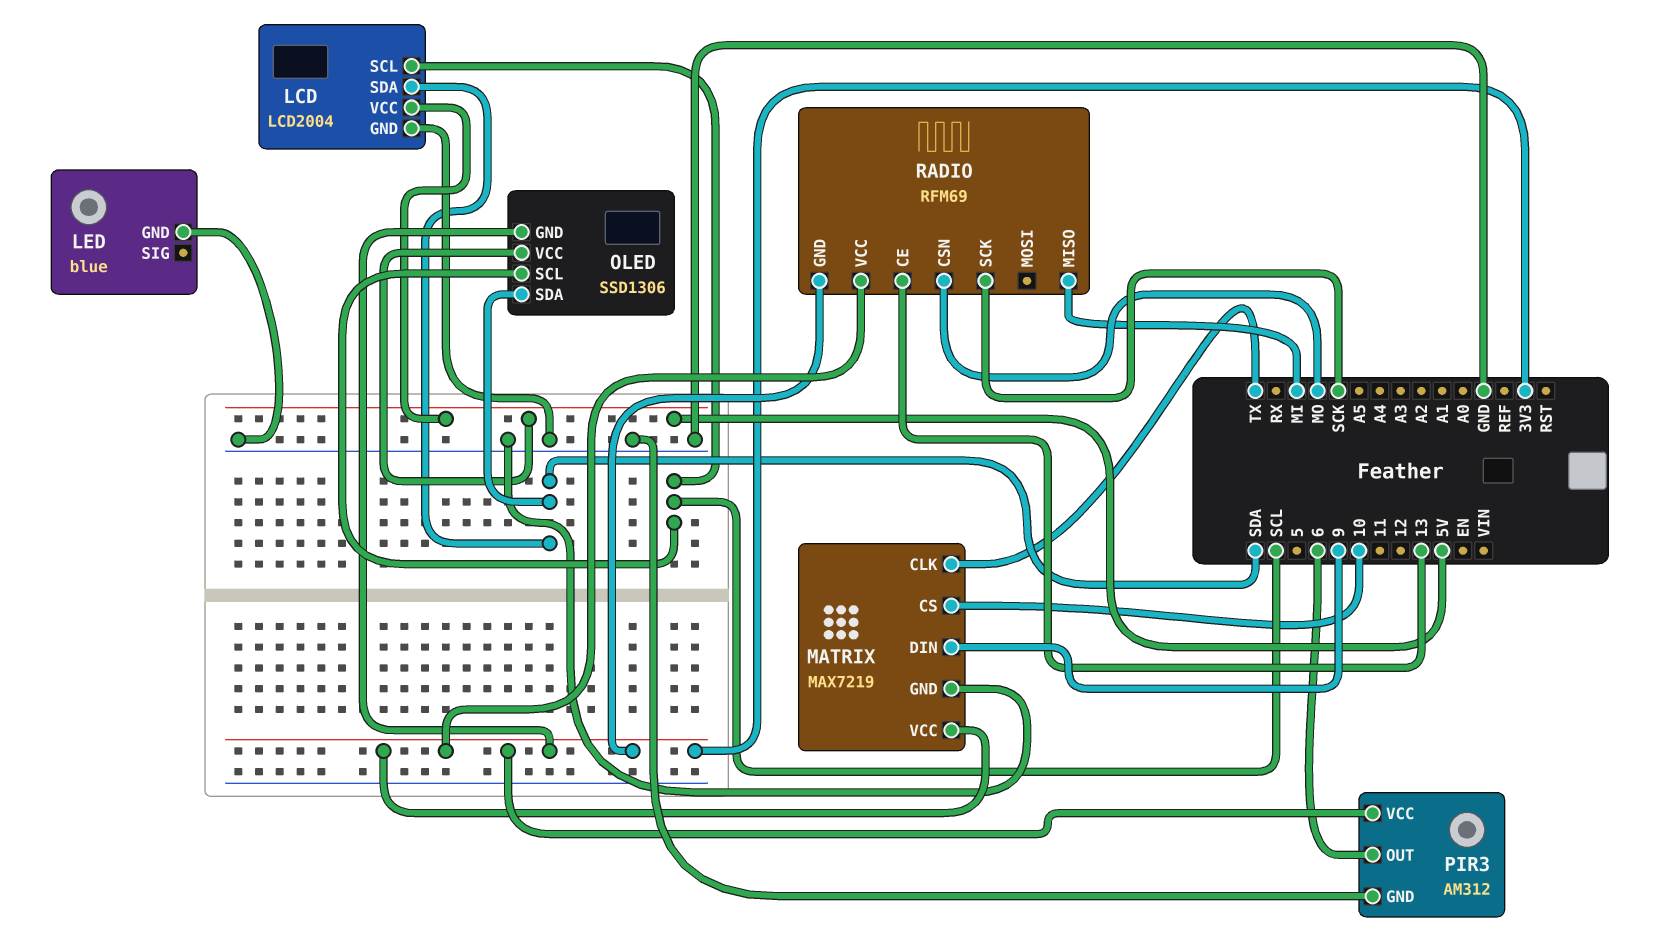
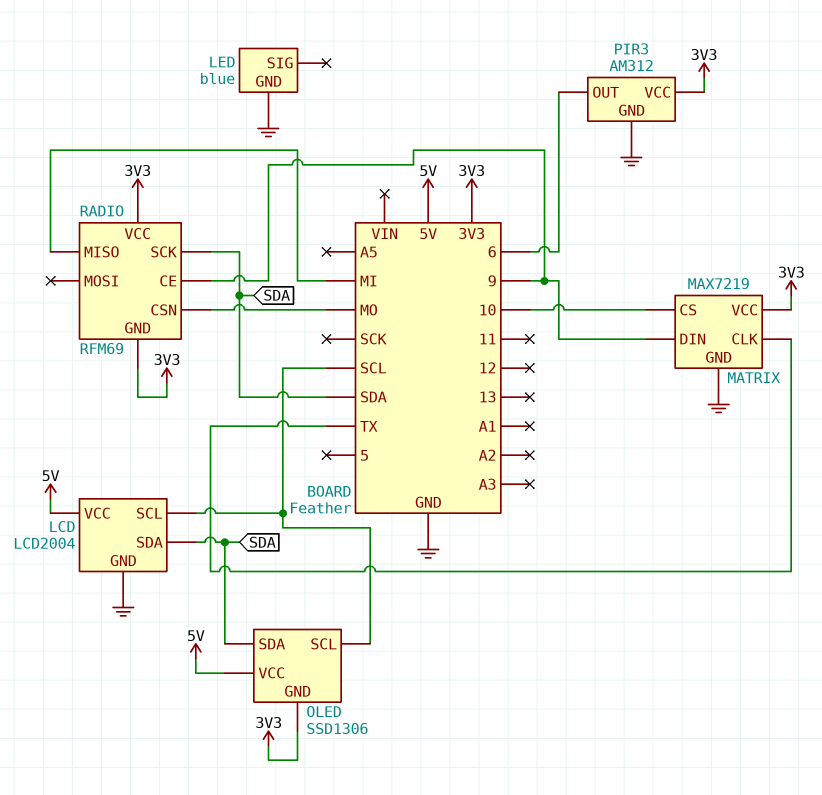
RADIO pin CE: 13 -> 9
RADIO pin SCK: SCK -> SDA

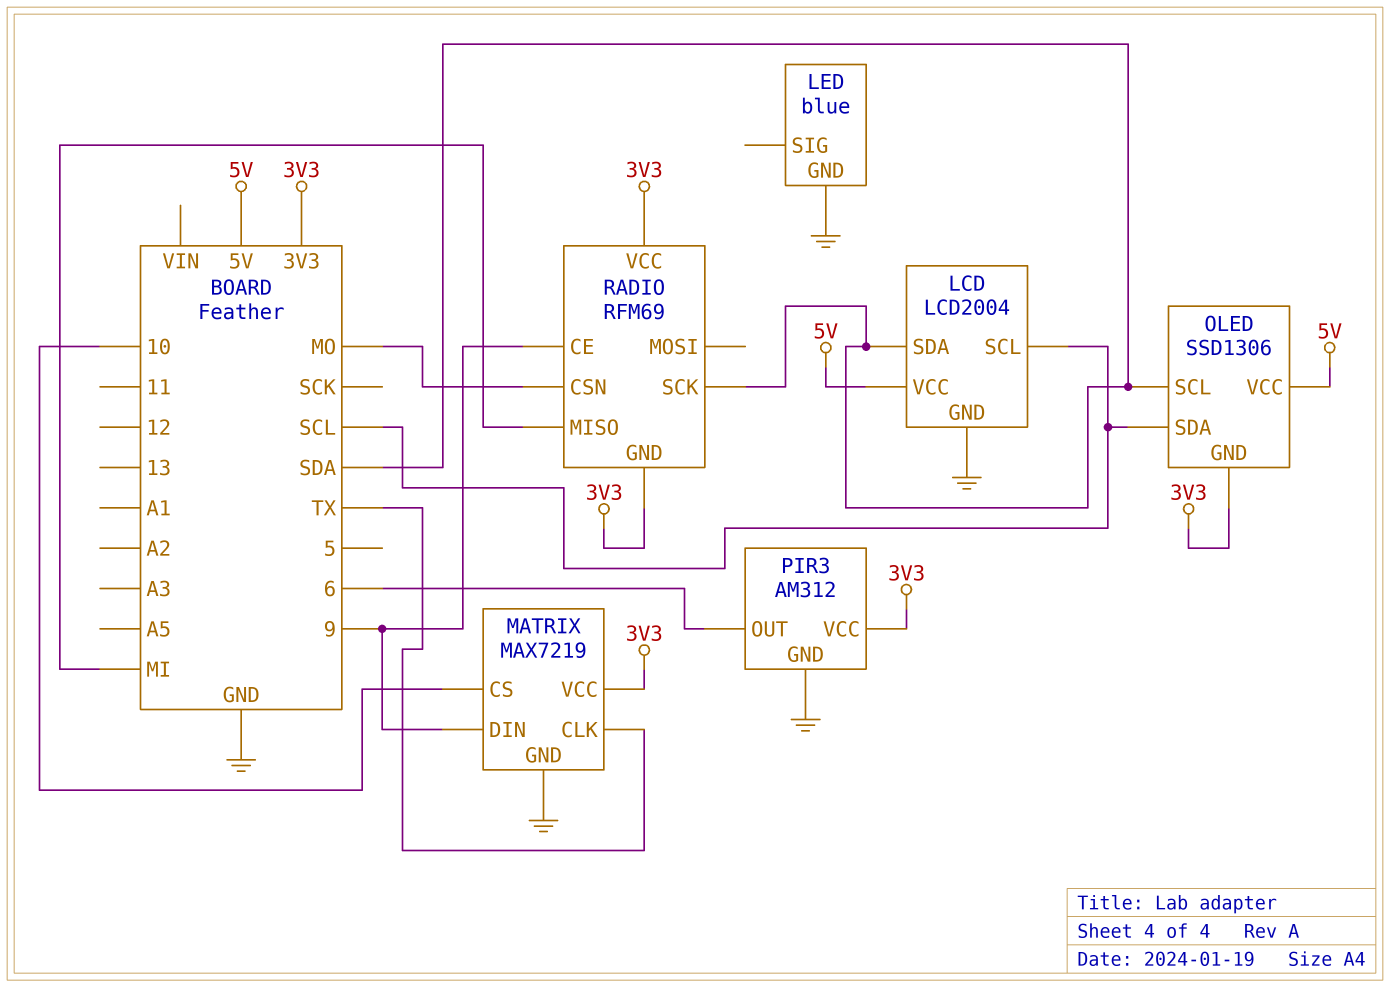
OLED pin SCL: SCL -> SDA
OLED pin SDA: SDA -> SCL

